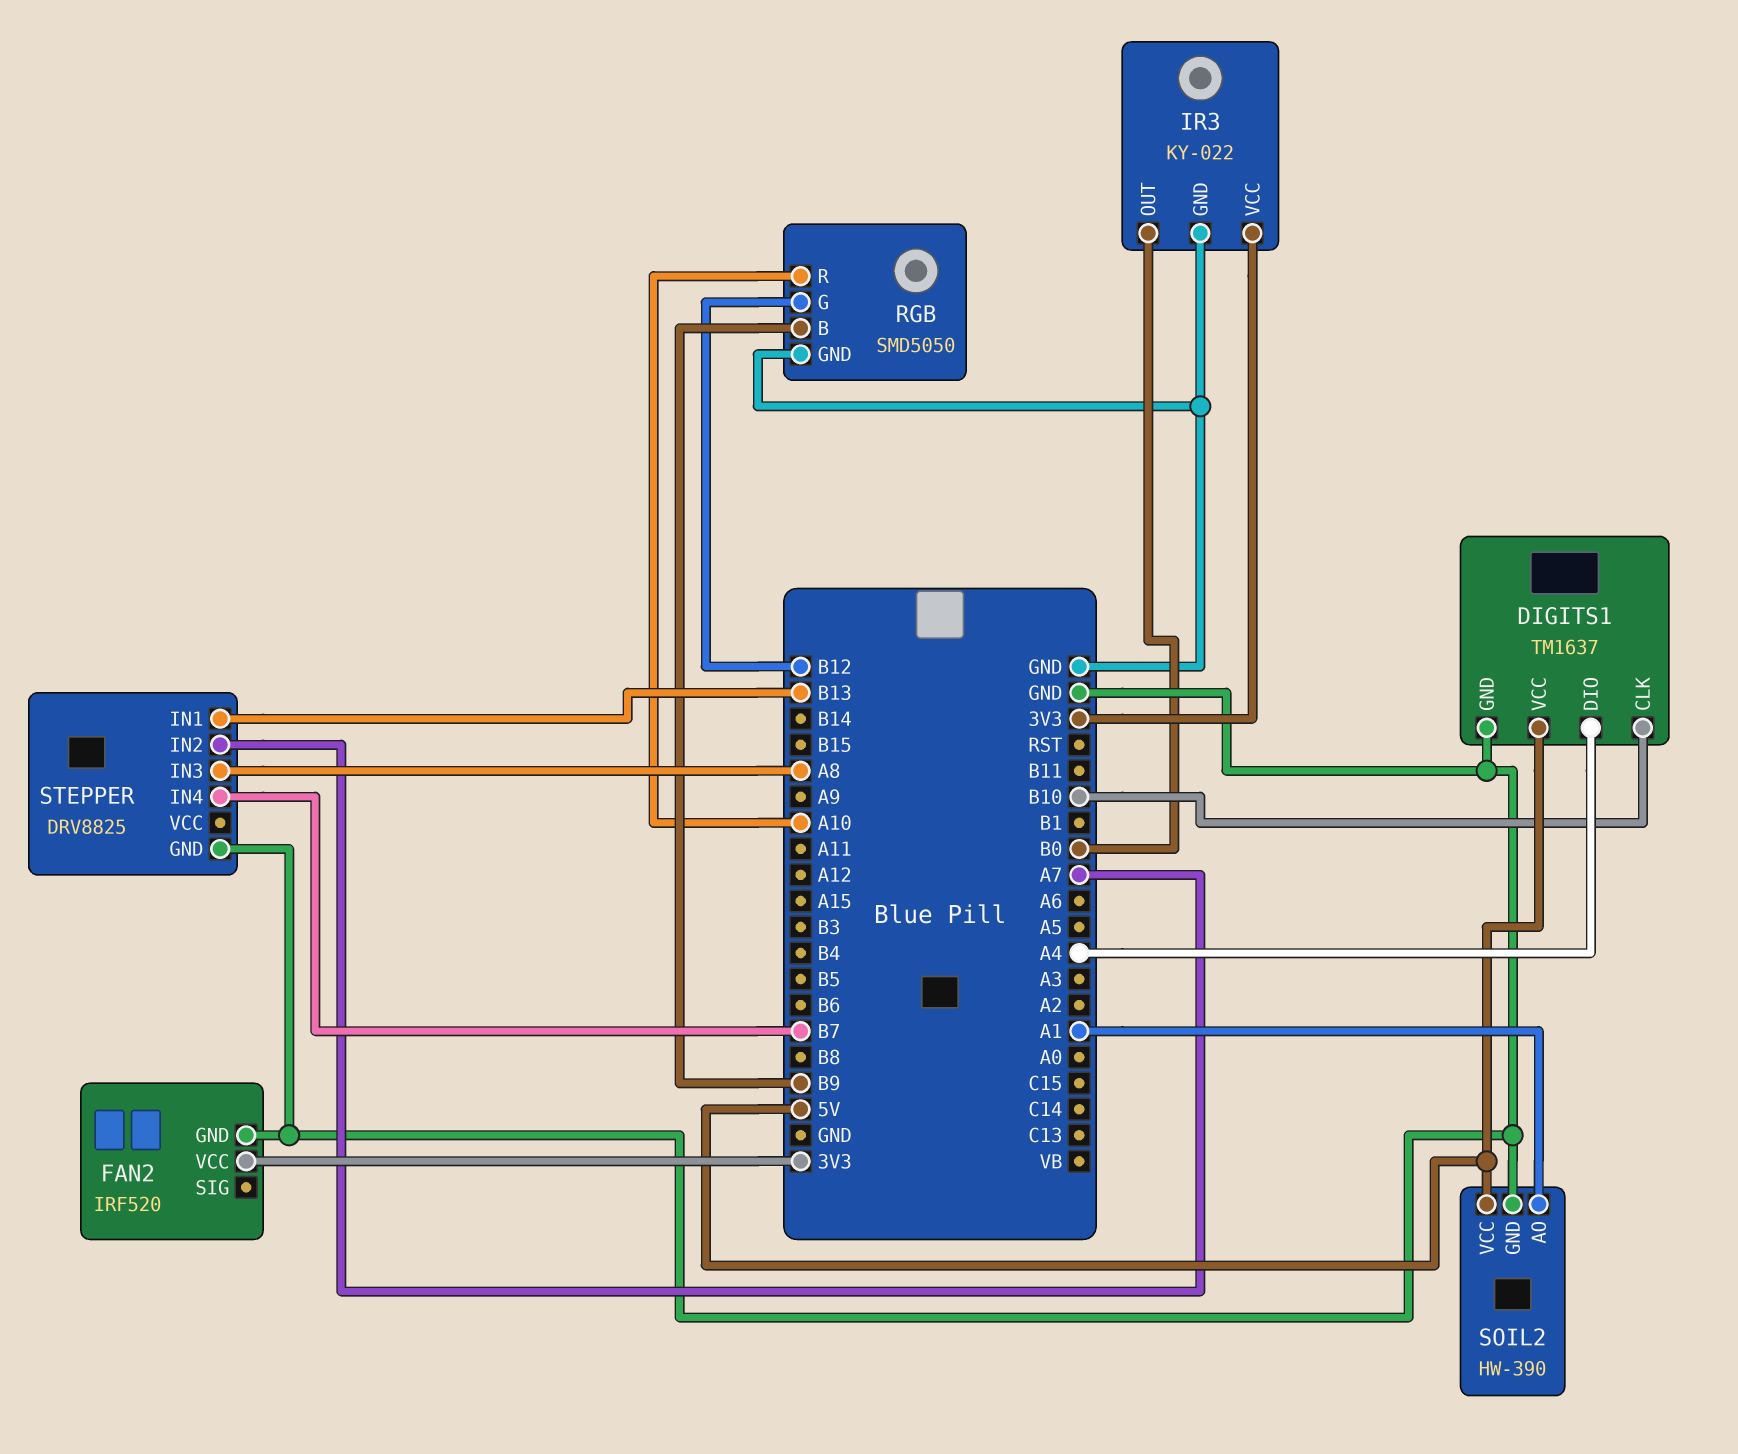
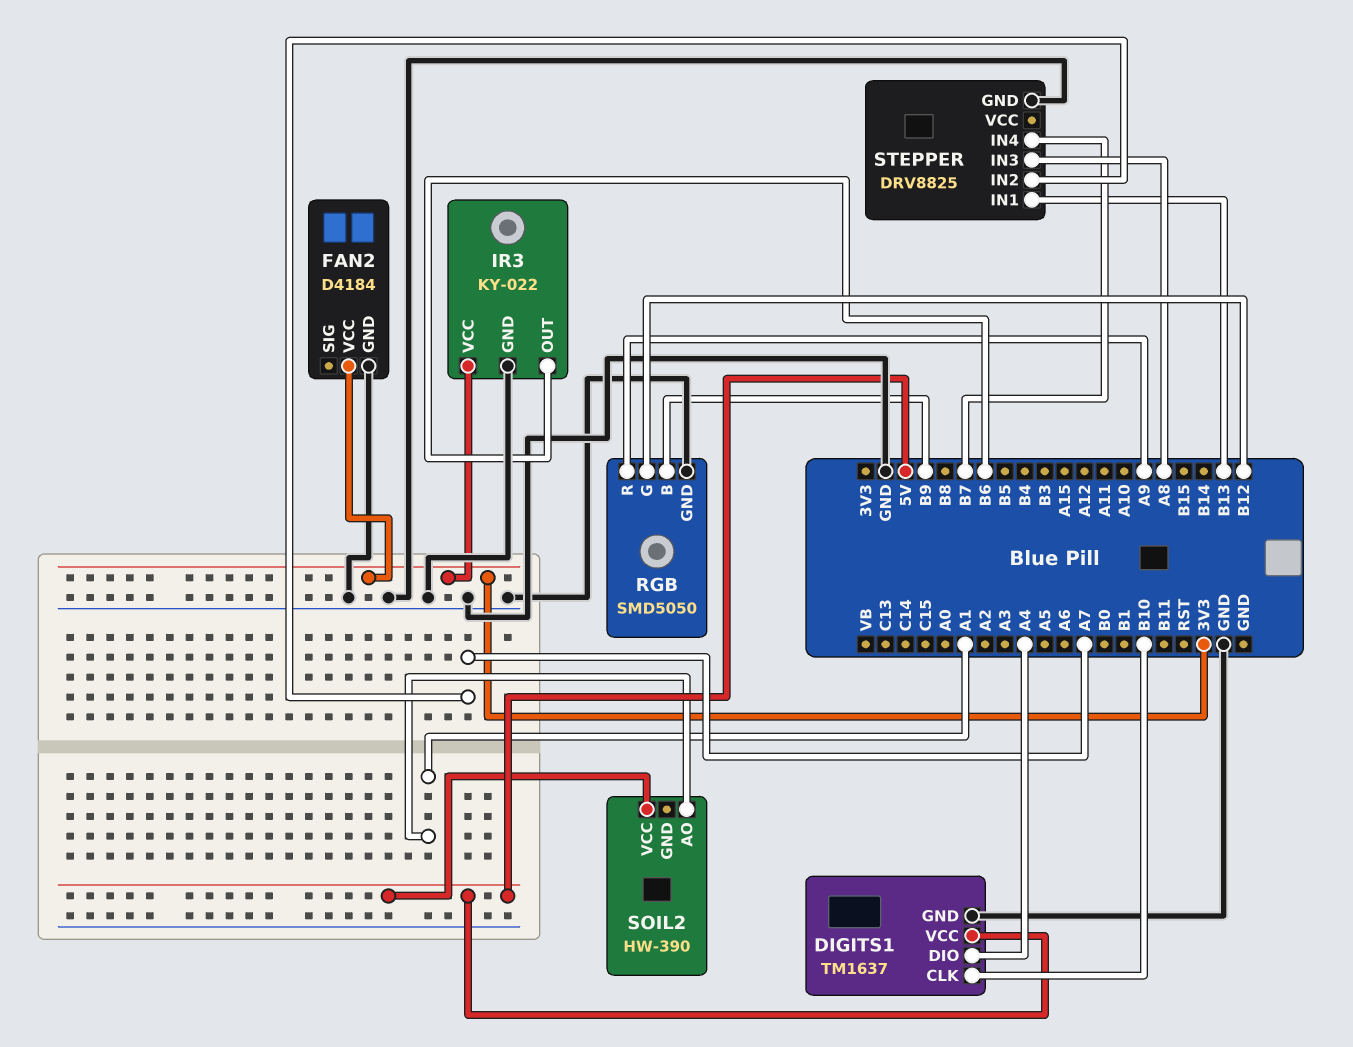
FAN2: IRF520 -> D4184
IR3 pin OUT: B0 -> B6
RGB pin R: A10 -> A9
SOIL2 pin GND: GND -> none

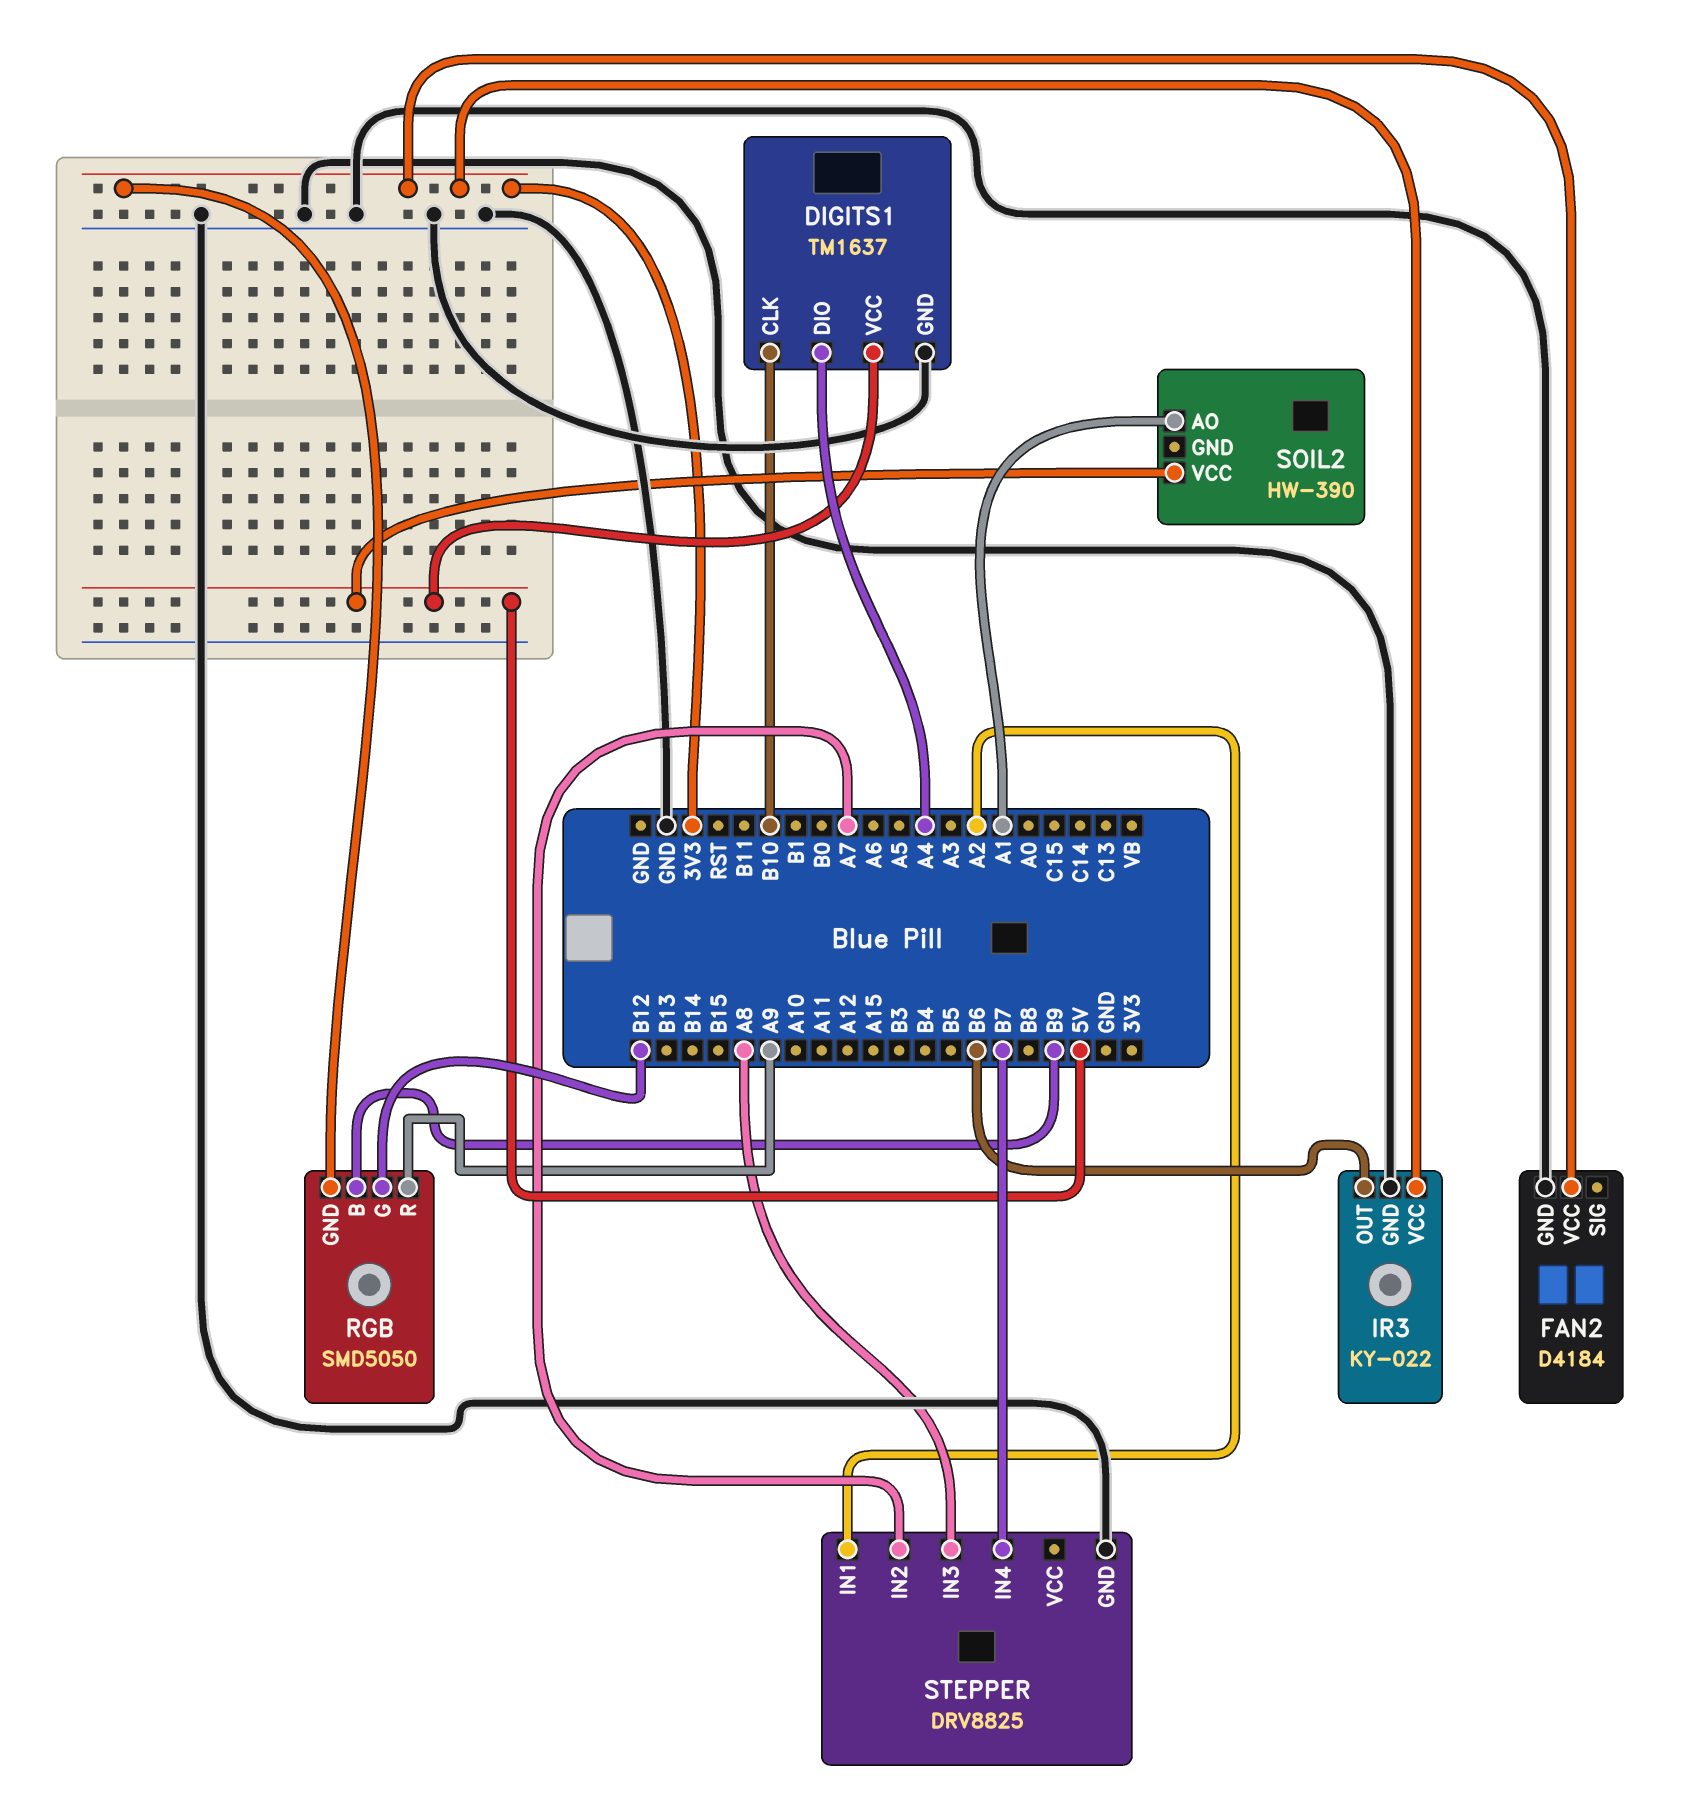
RGB pin GND: GND -> 3V3
STEPPER pin IN1: B13 -> A2

